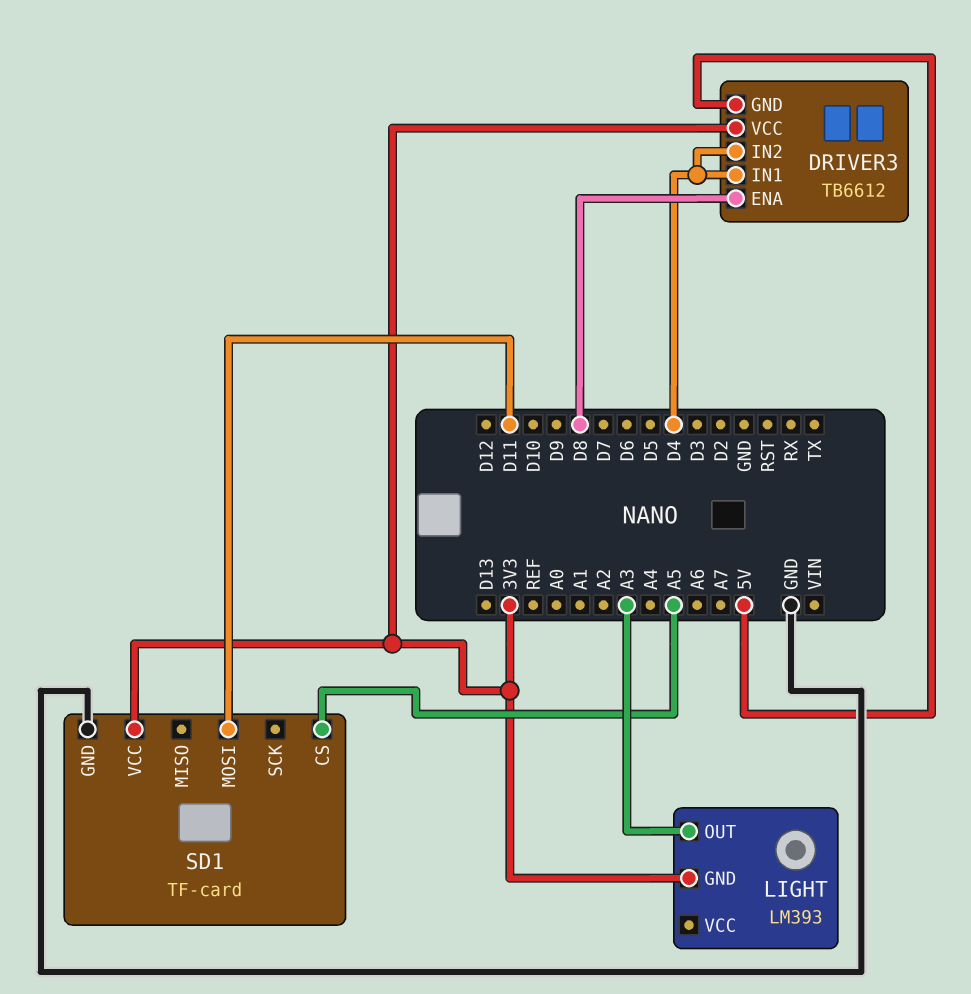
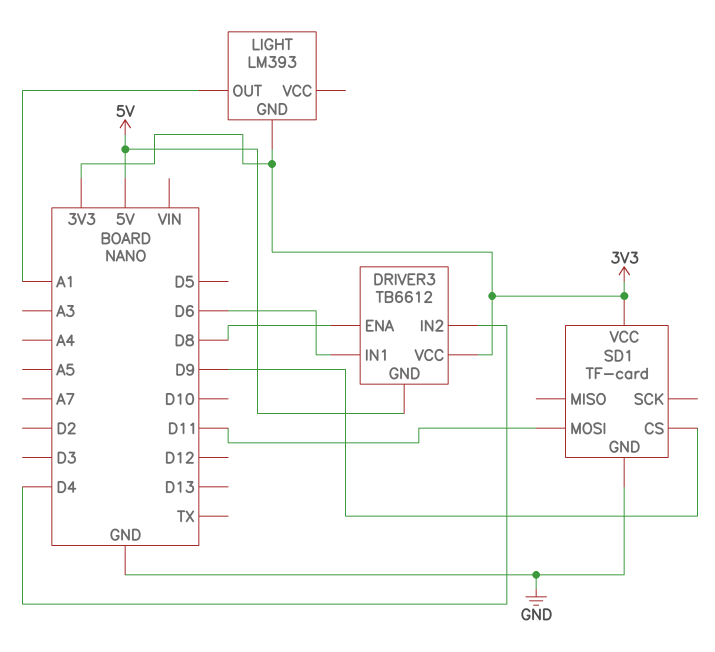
DRIVER3 pin IN1: D4 -> D6
LIGHT pin OUT: A3 -> A1
SD1 pin CS: A5 -> D9

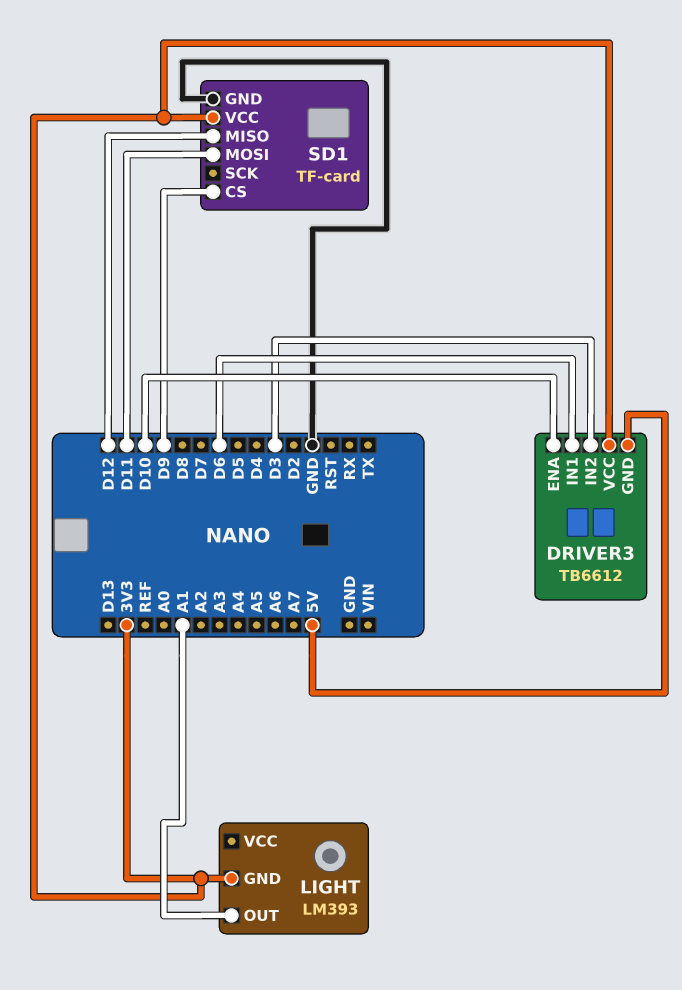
DRIVER3 pin ENA: D8 -> D10
DRIVER3 pin IN2: D4 -> D3
SD1 pin MISO: none -> D12

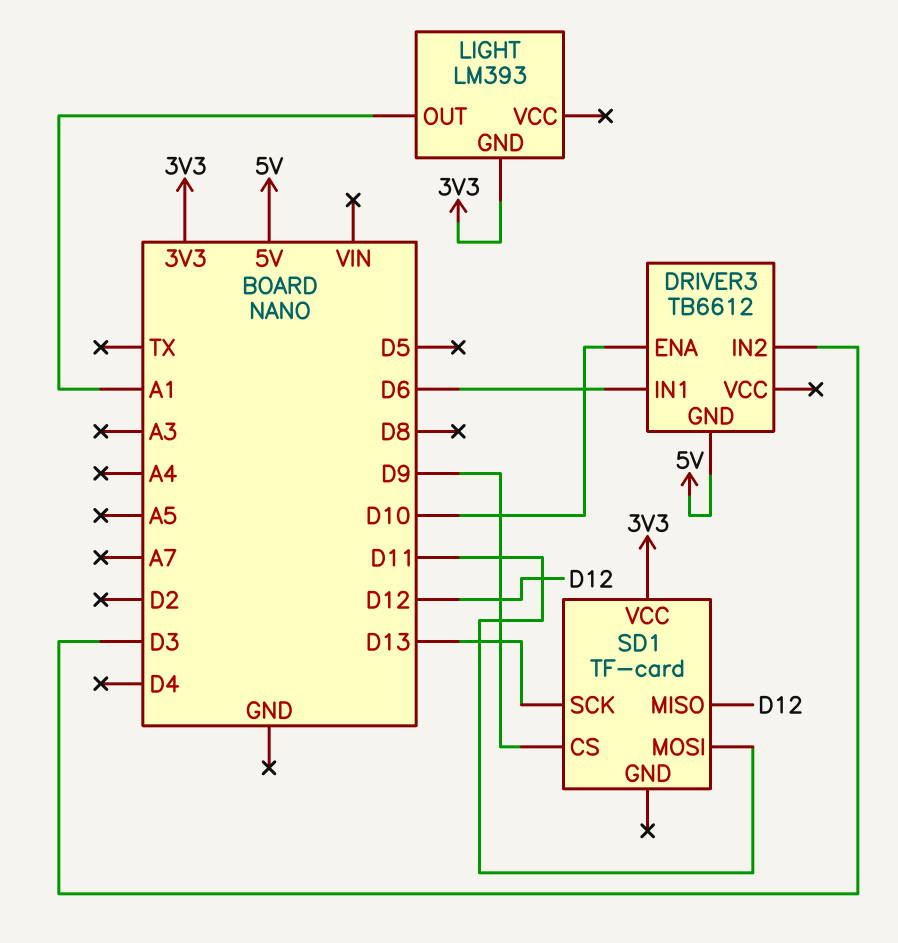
DRIVER3 pin VCC: 3V3 -> none
SD1 pin GND: GND -> none
SD1 pin SCK: none -> D13

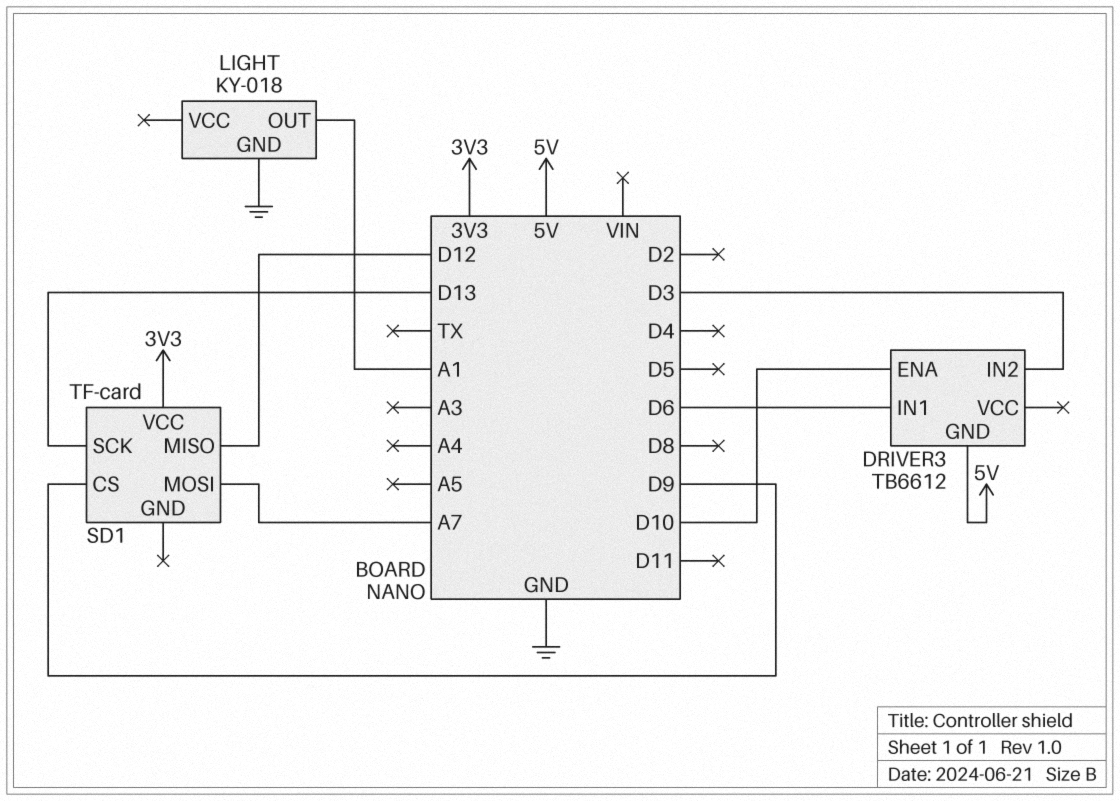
LIGHT: LM393 -> KY-018
LIGHT pin GND: 3V3 -> GND
SD1 pin MOSI: D11 -> A7

